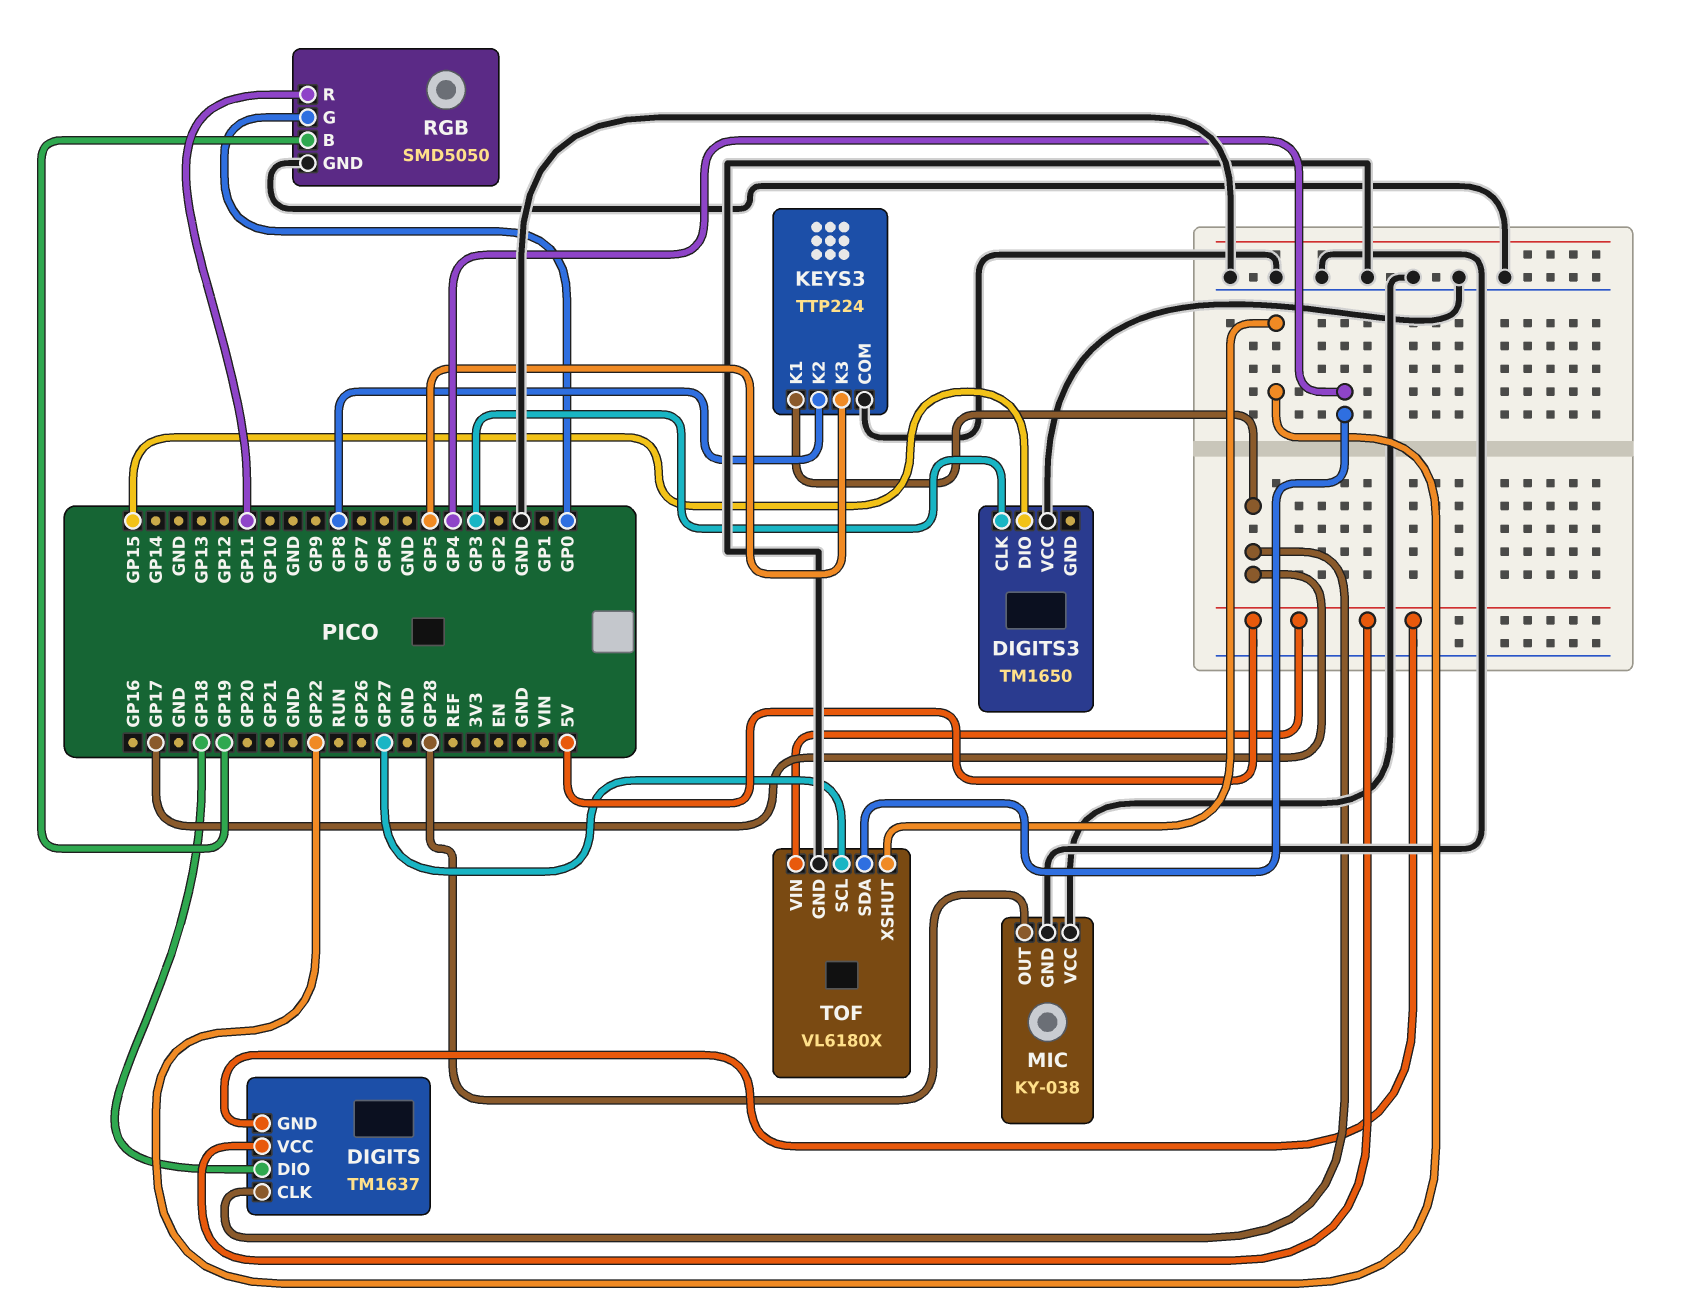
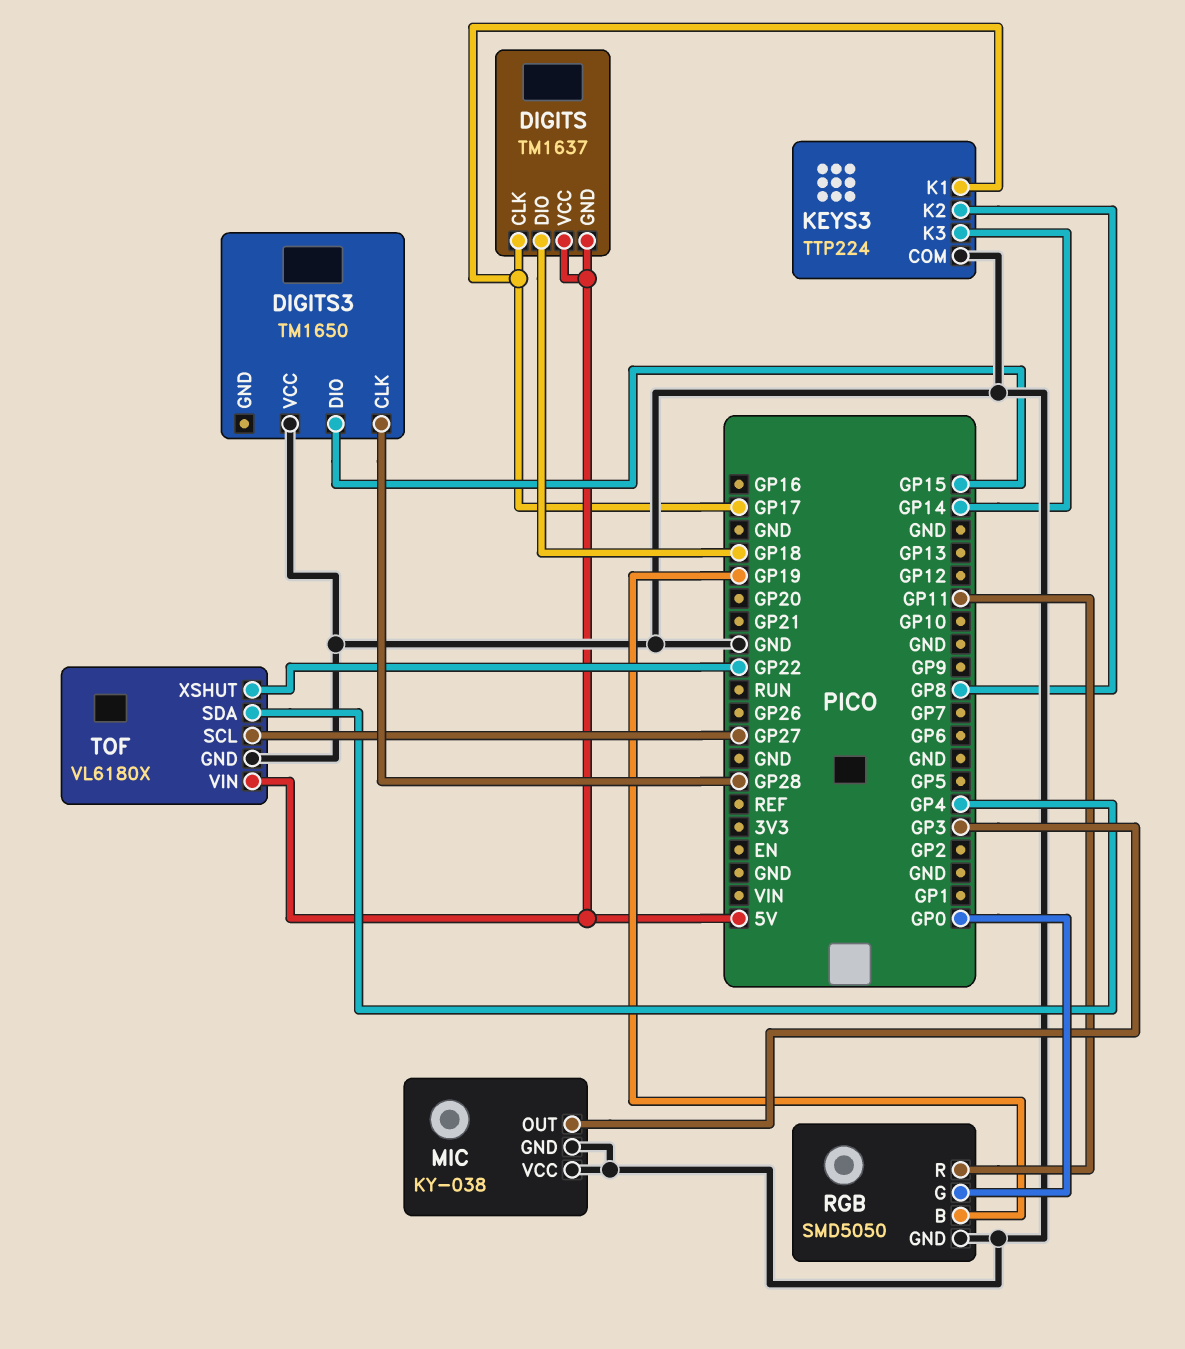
DIGITS3 pin CLK: GP3 -> GP28
KEYS3 pin K3: GP5 -> GP14
MIC pin OUT: GP28 -> GP3

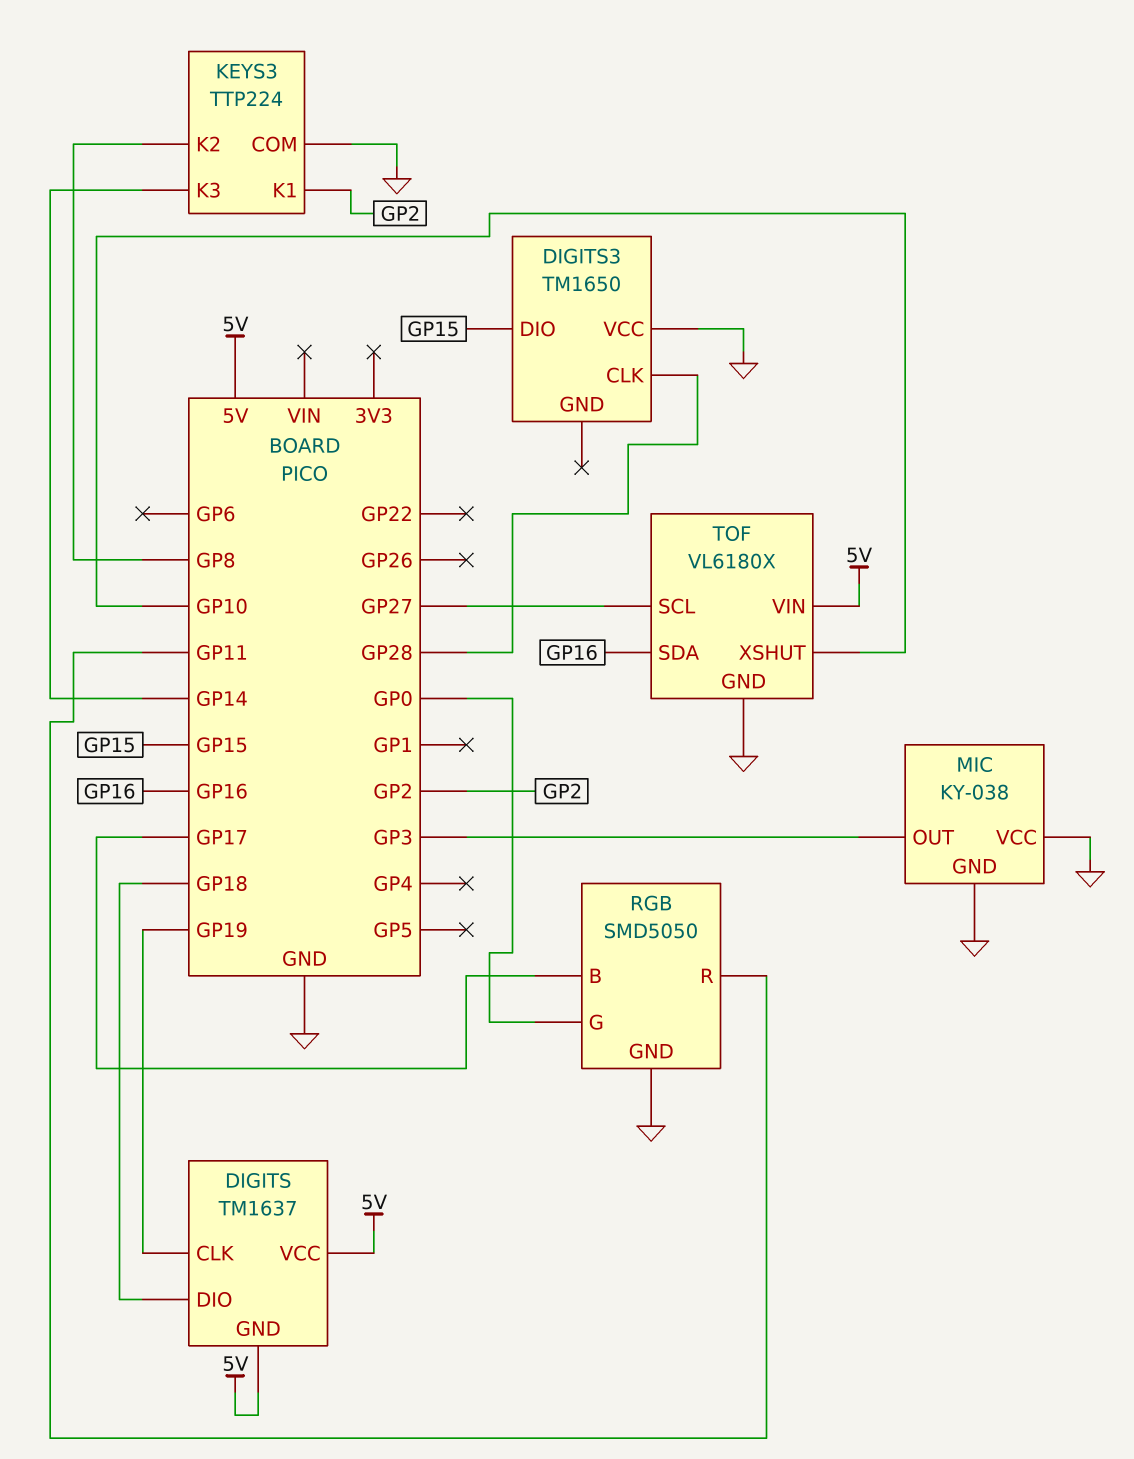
DIGITS pin CLK: GP17 -> GP19
KEYS3 pin K1: GP17 -> GP2
RGB pin B: GP19 -> GP17
TOF pin SDA: GP4 -> GP16
TOF pin XSHUT: GP22 -> GP10

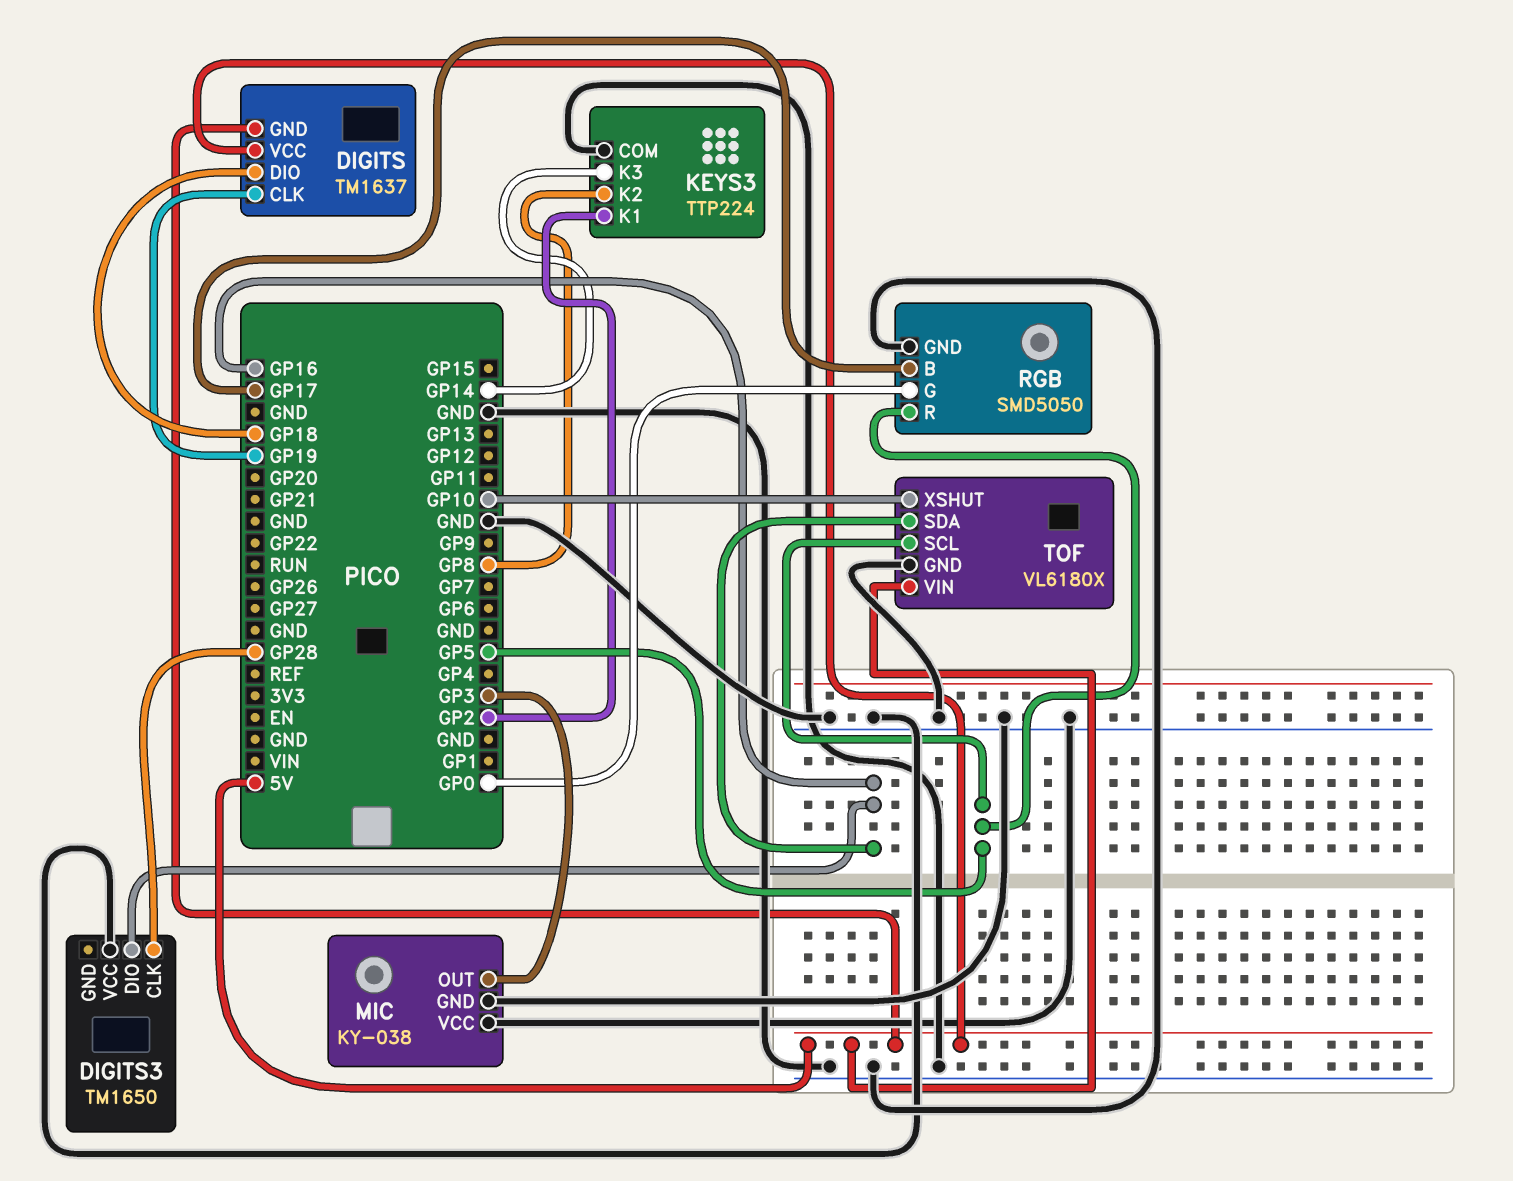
DIGITS3 pin DIO: GP15 -> GP16
RGB pin R: GP11 -> GP5
TOF pin SCL: GP27 -> GP5

